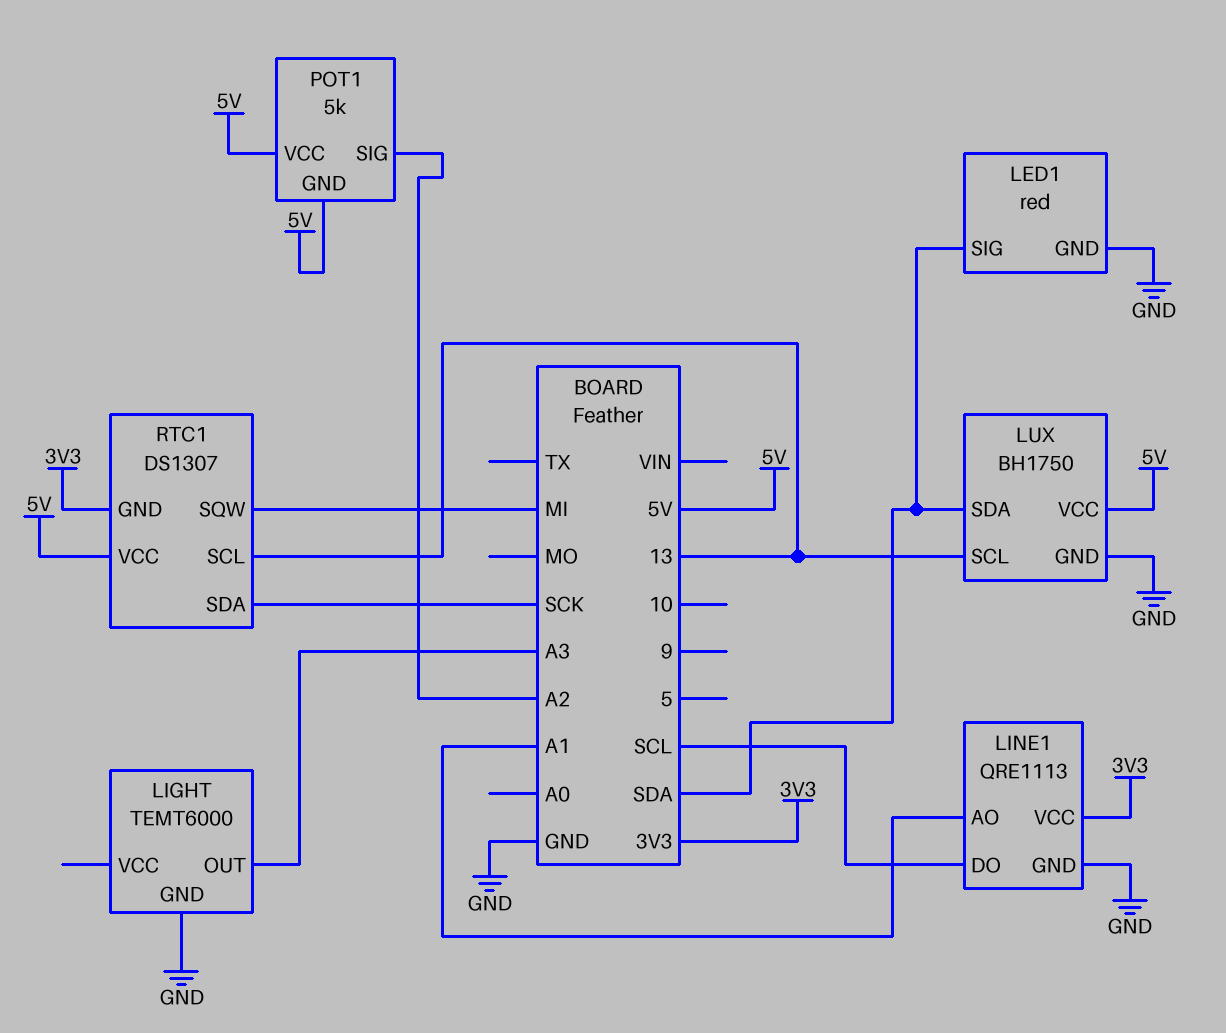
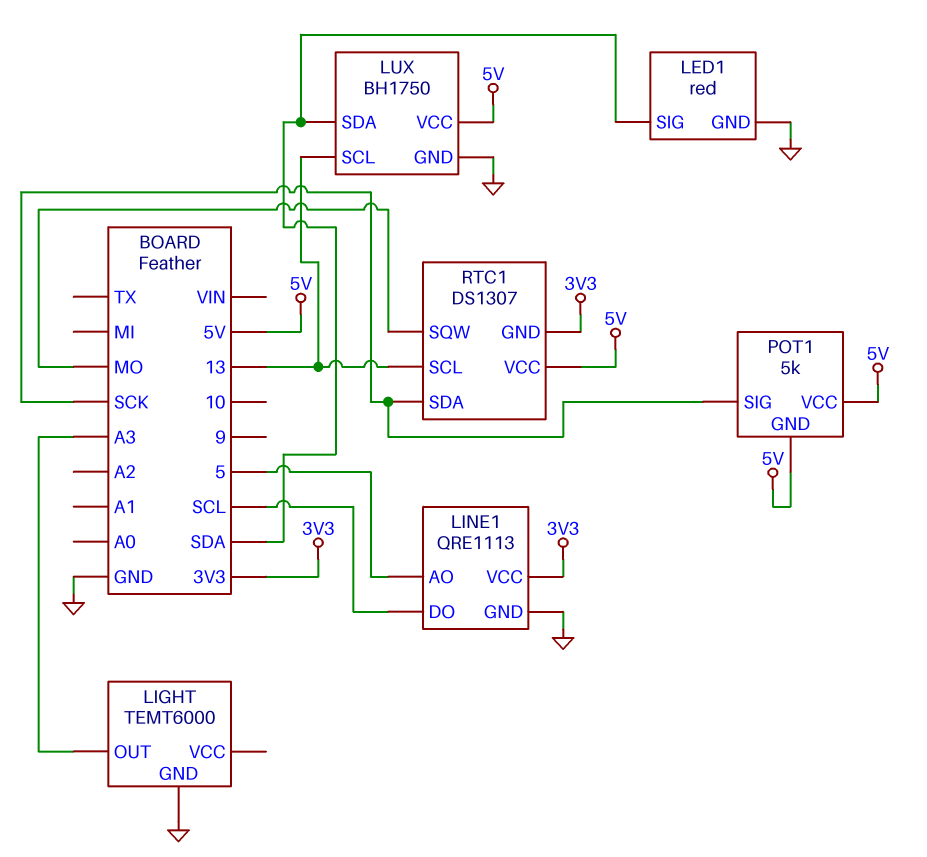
LINE1 pin AO: A1 -> 5
POT1 pin SIG: A2 -> SCK
RTC1 pin SQW: MI -> MO

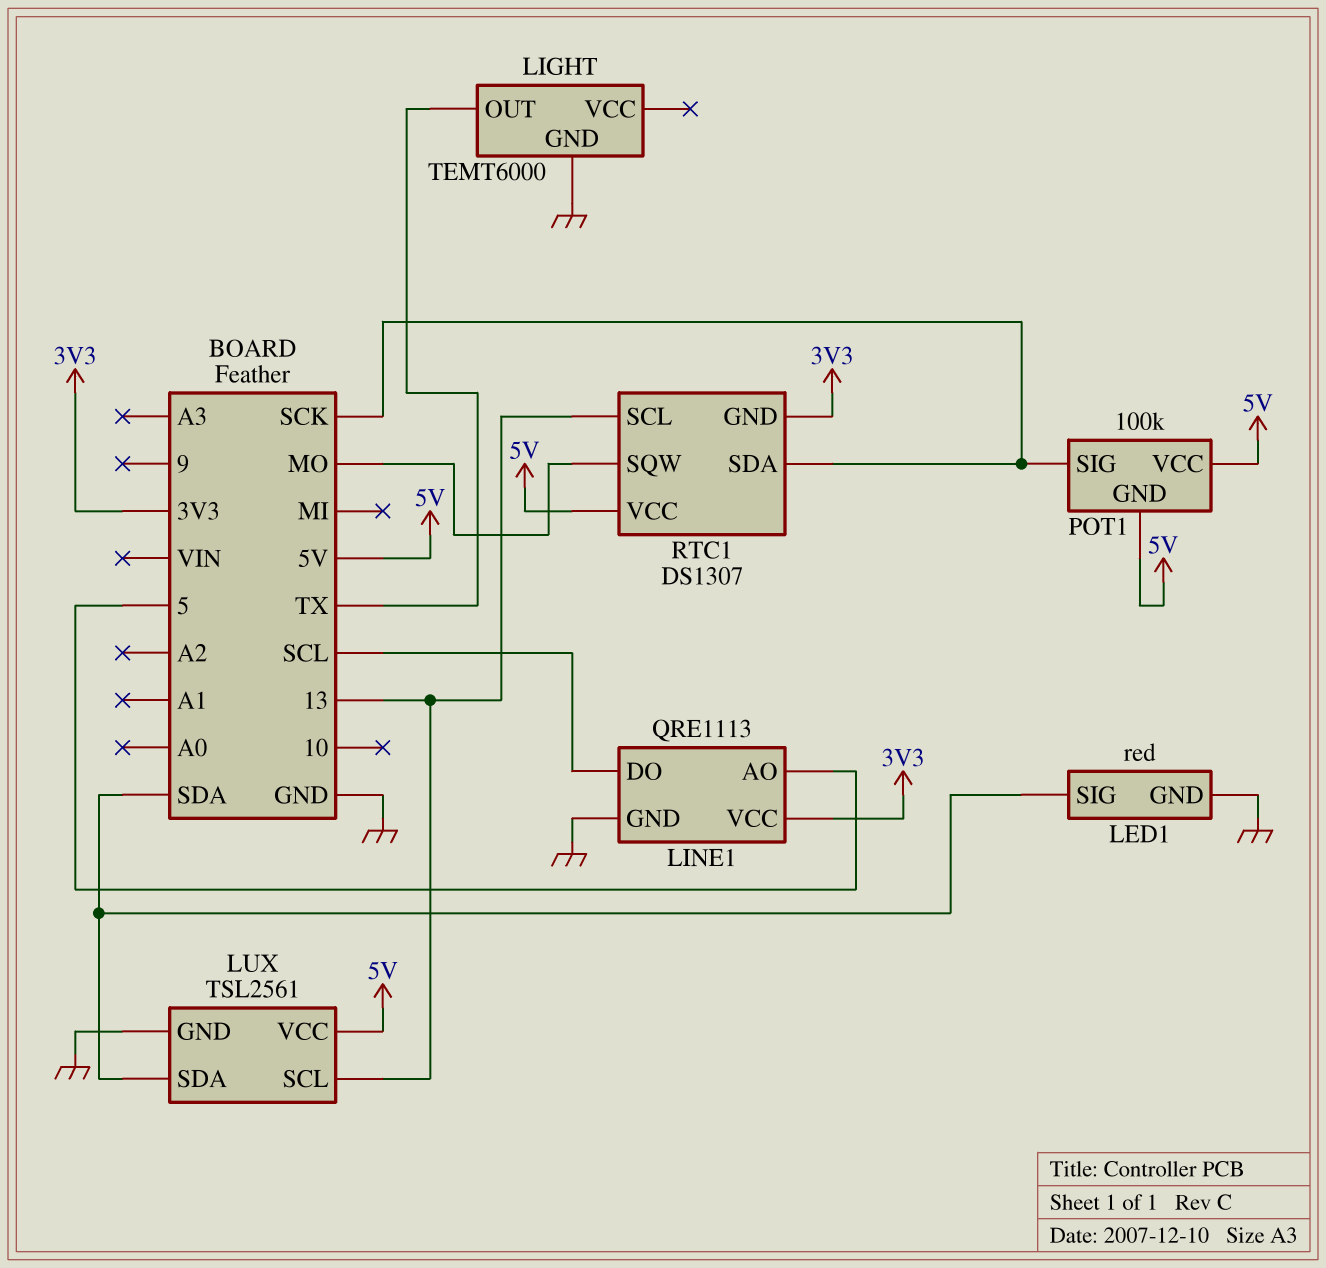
LIGHT pin OUT: A3 -> TX
LUX: BH1750 -> TSL2561
POT1: 5k -> 100k

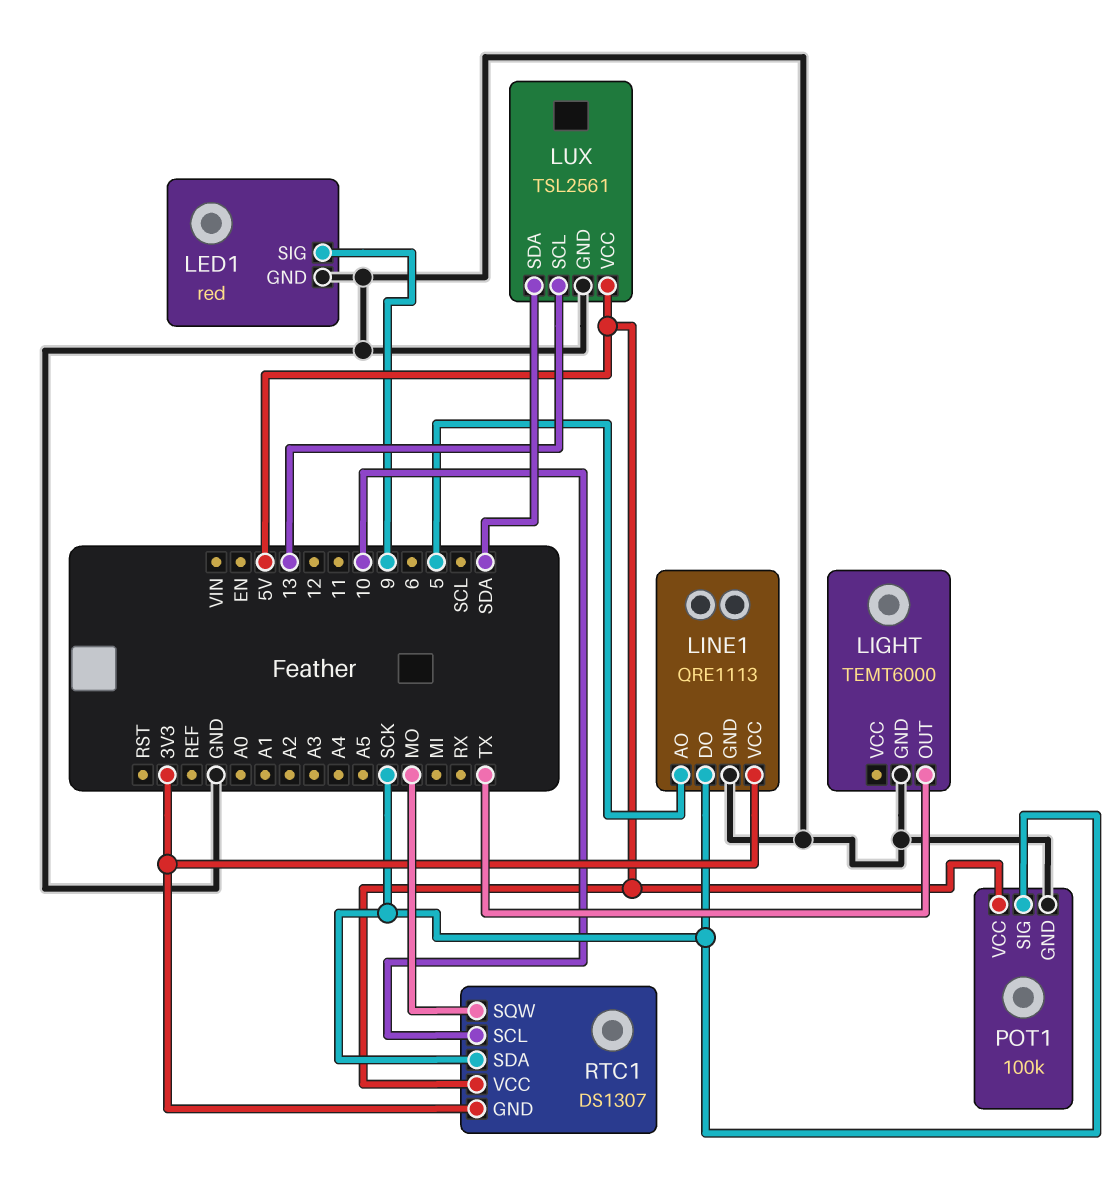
LED1 pin SIG: SDA -> 9
LINE1 pin DO: SCL -> SCK
POT1 pin GND: 5V -> GND
RTC1 pin SCL: 13 -> 10

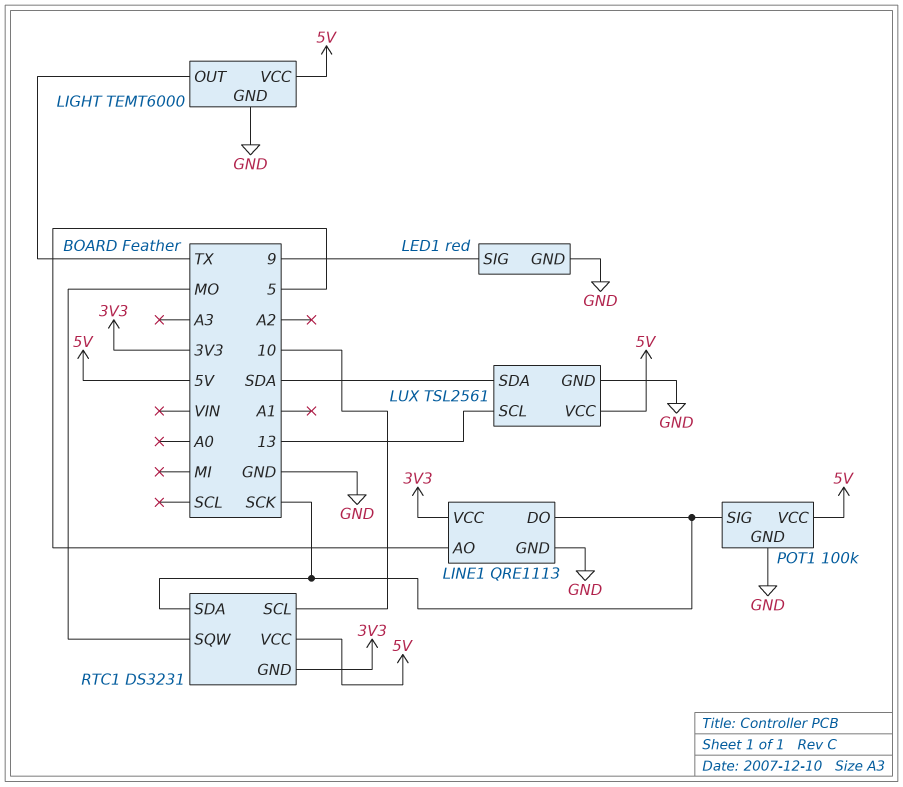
LIGHT pin VCC: none -> 5V
RTC1: DS1307 -> DS3231

